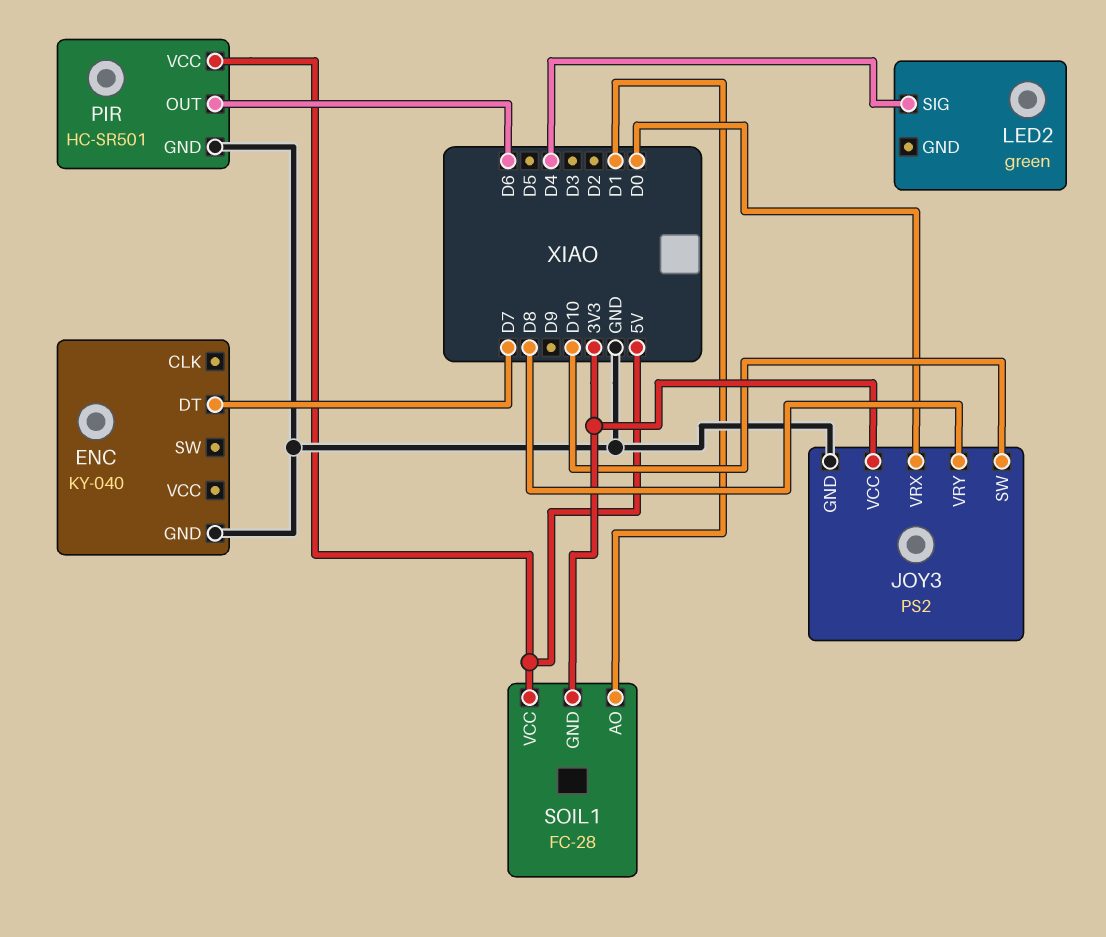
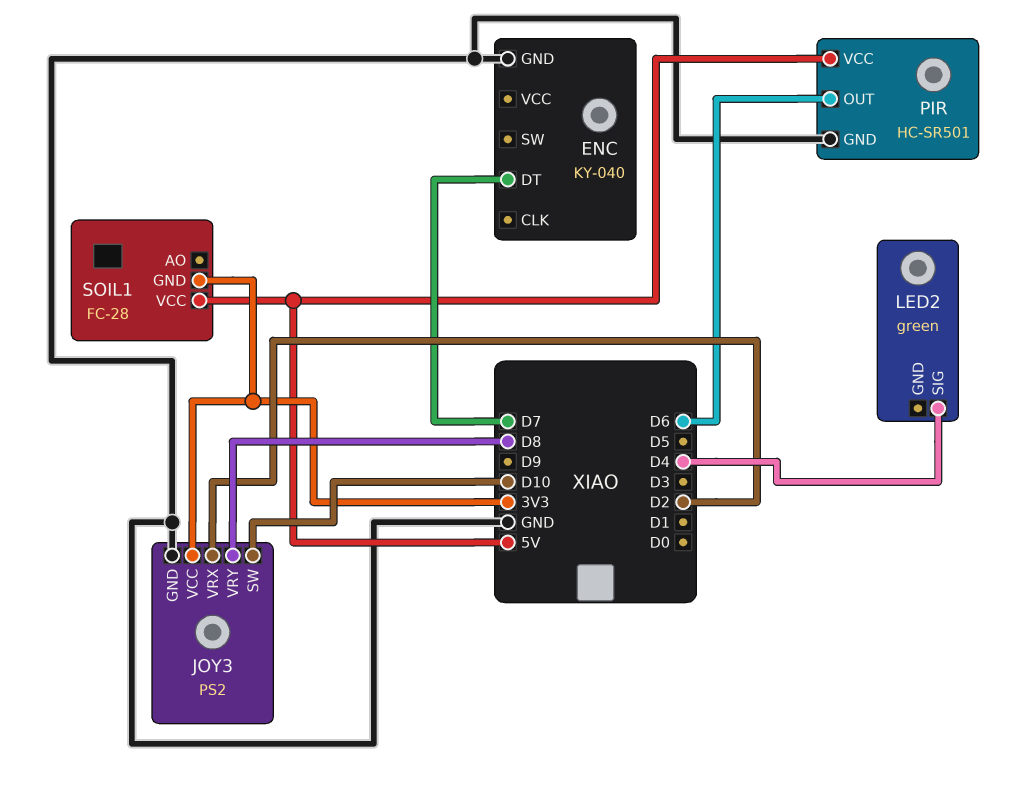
JOY3 pin VRX: D0 -> D2
SOIL1 pin AO: D1 -> none

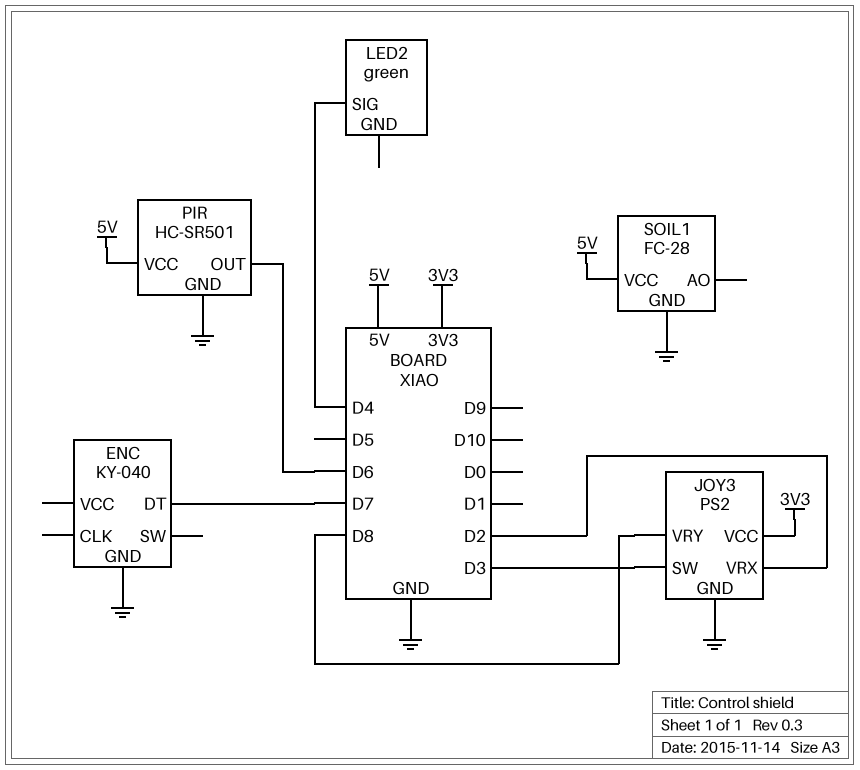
JOY3 pin SW: D10 -> D3
SOIL1 pin GND: 3V3 -> GND

